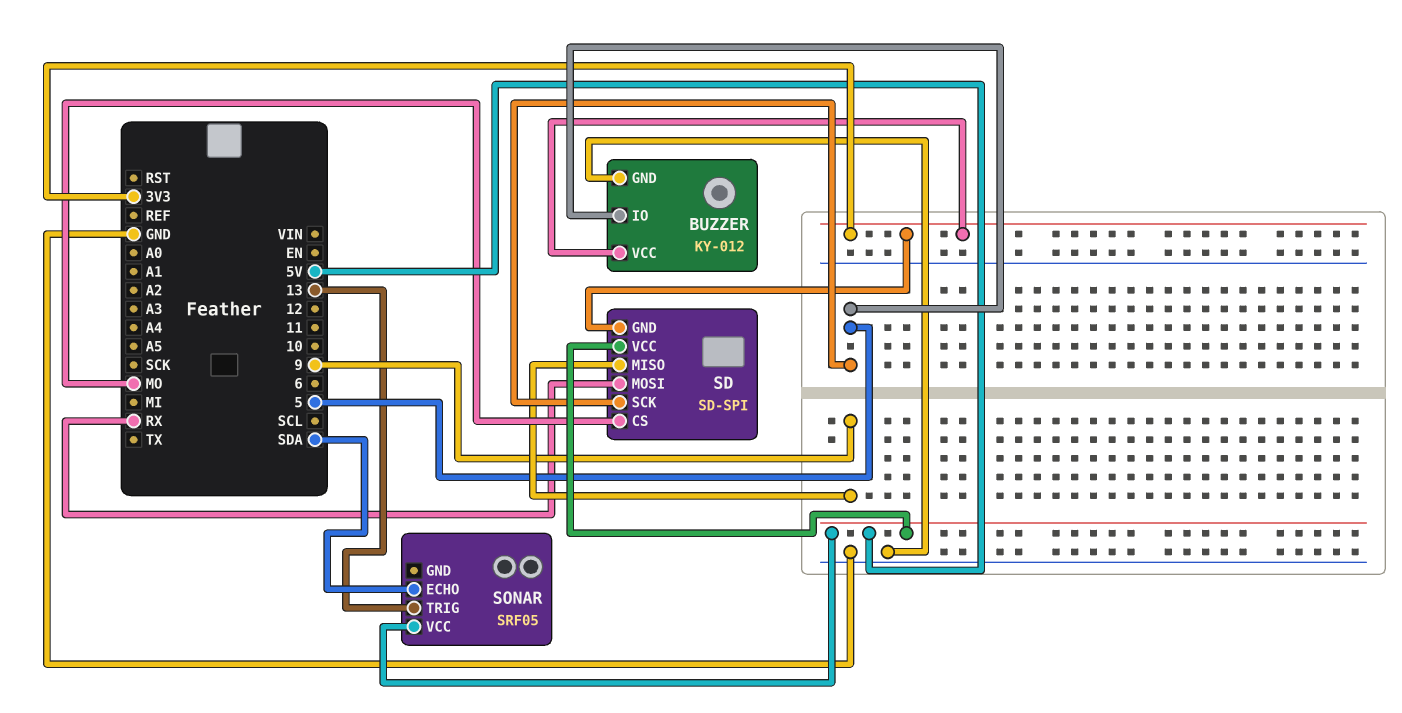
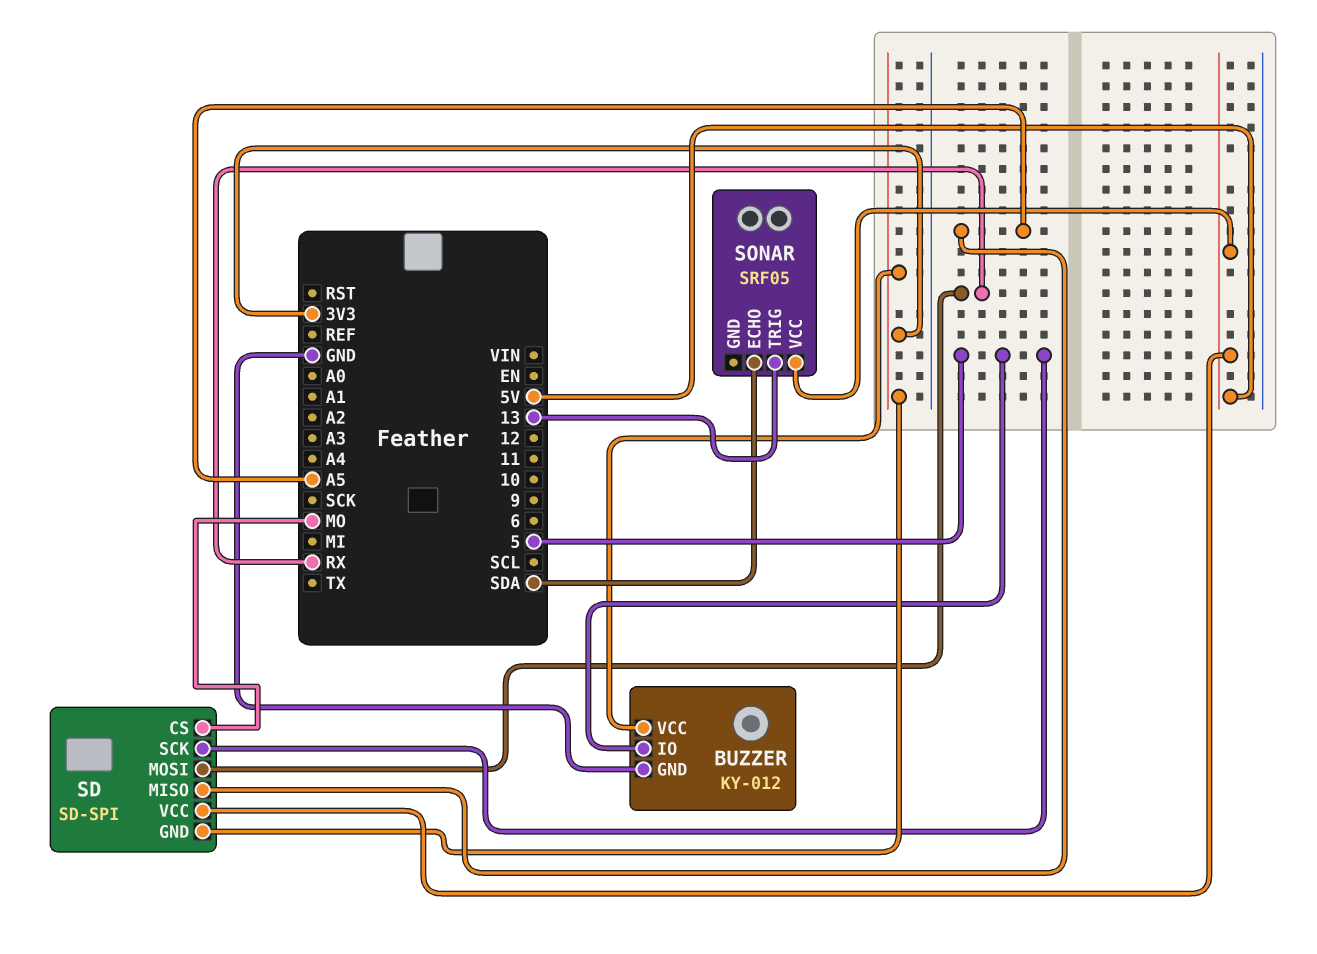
SD pin MISO: 9 -> A5

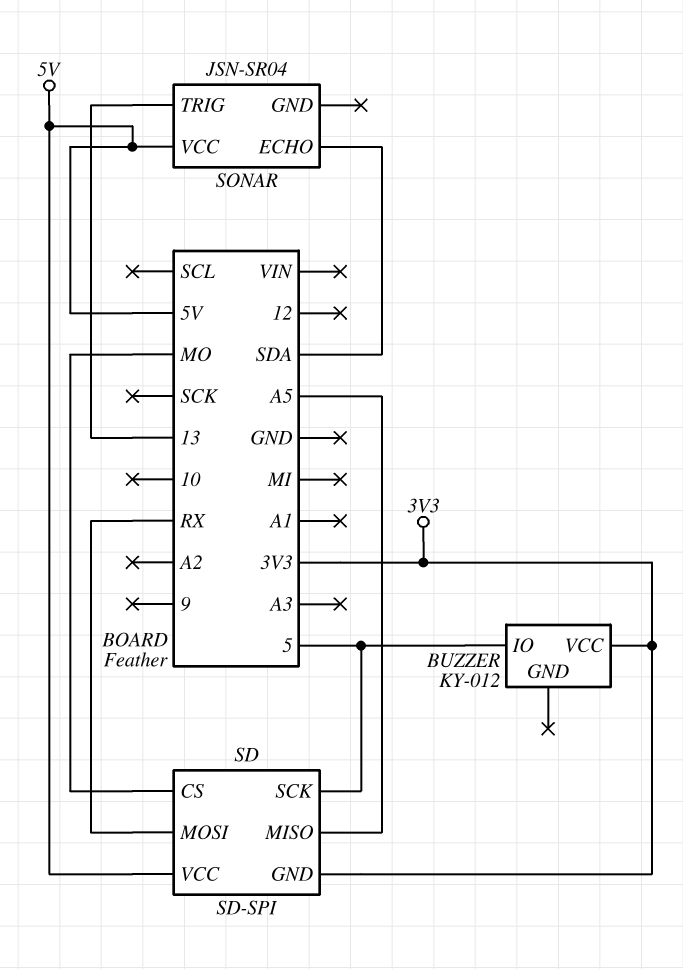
BUZZER pin GND: GND -> none
SONAR: SRF05 -> JSN-SR04

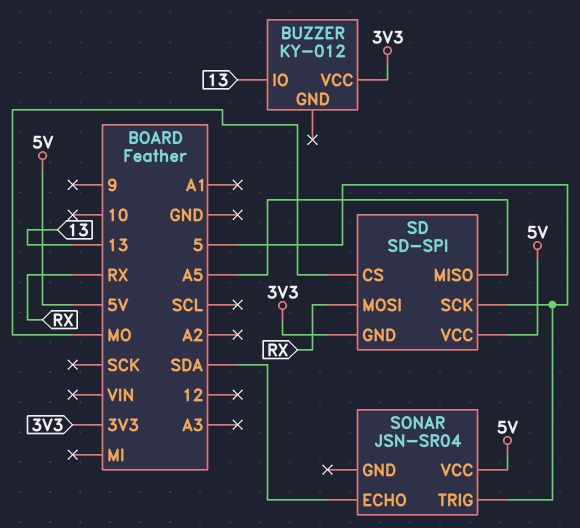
BUZZER pin IO: 5 -> 13
SONAR pin TRIG: 13 -> 5

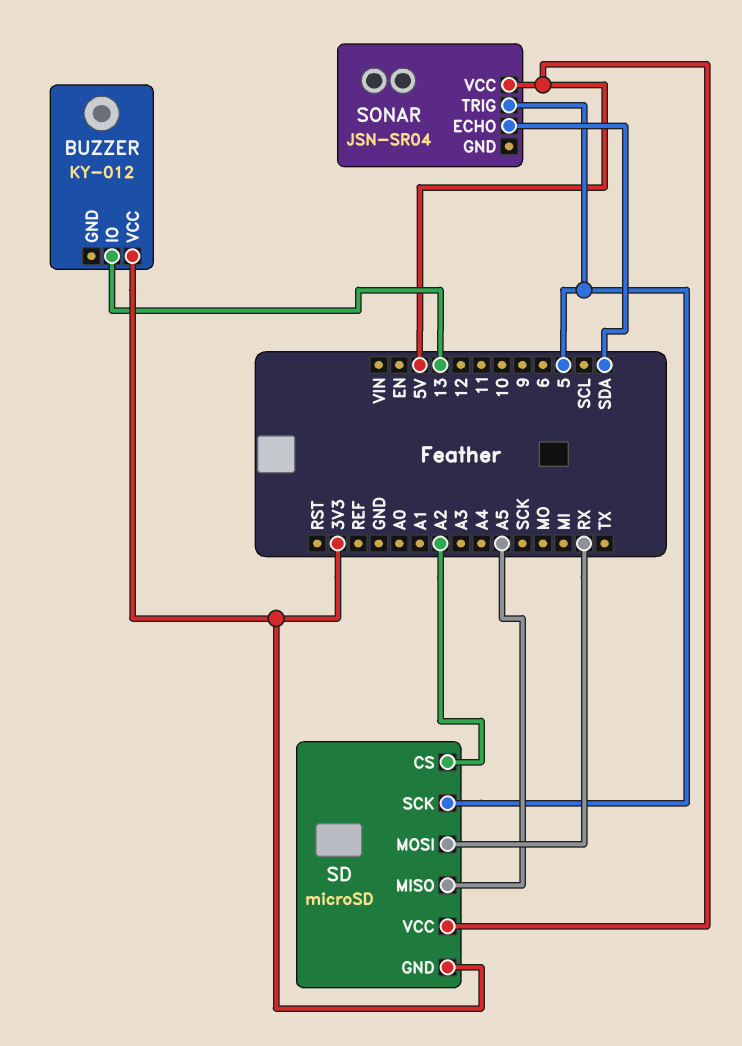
SD: SD-SPI -> microSD
SD pin CS: MO -> A2

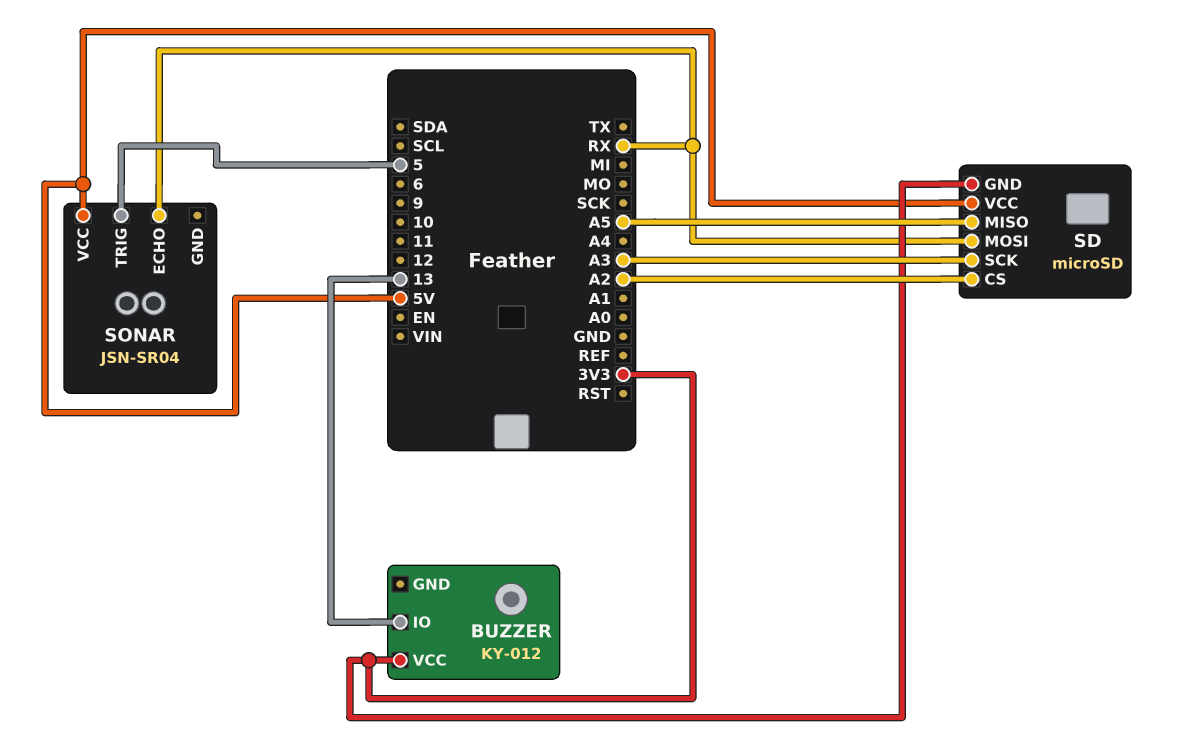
SD pin SCK: 5 -> A3
SONAR pin ECHO: SDA -> RX

